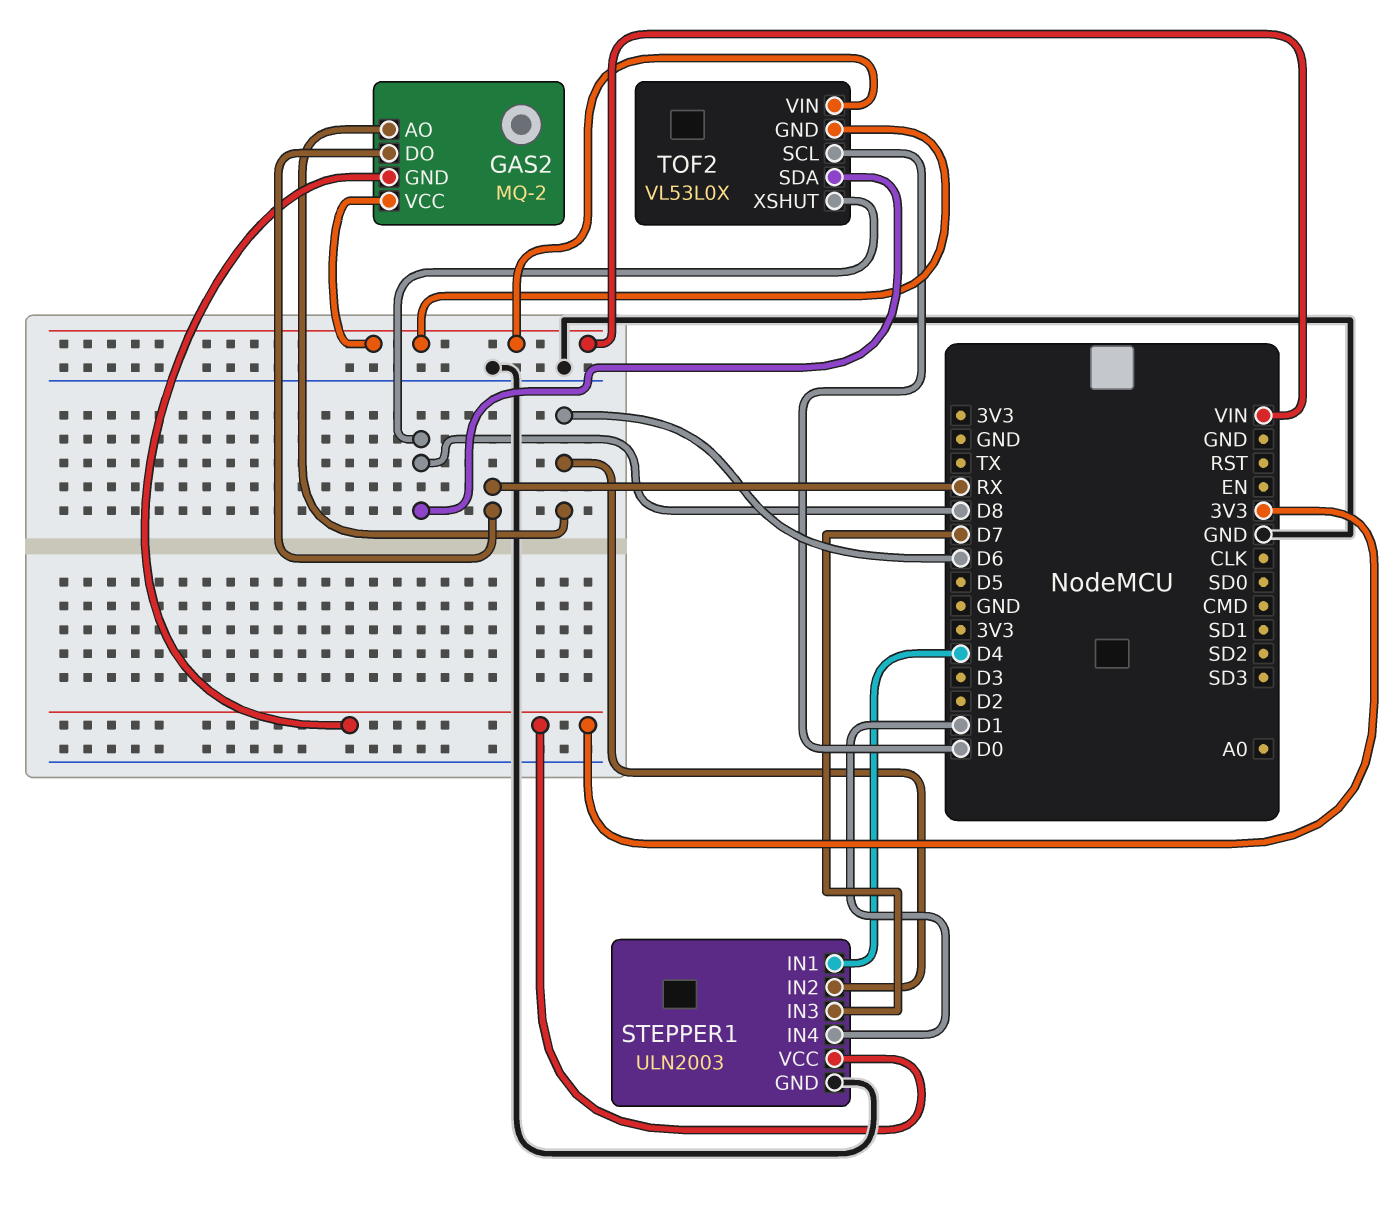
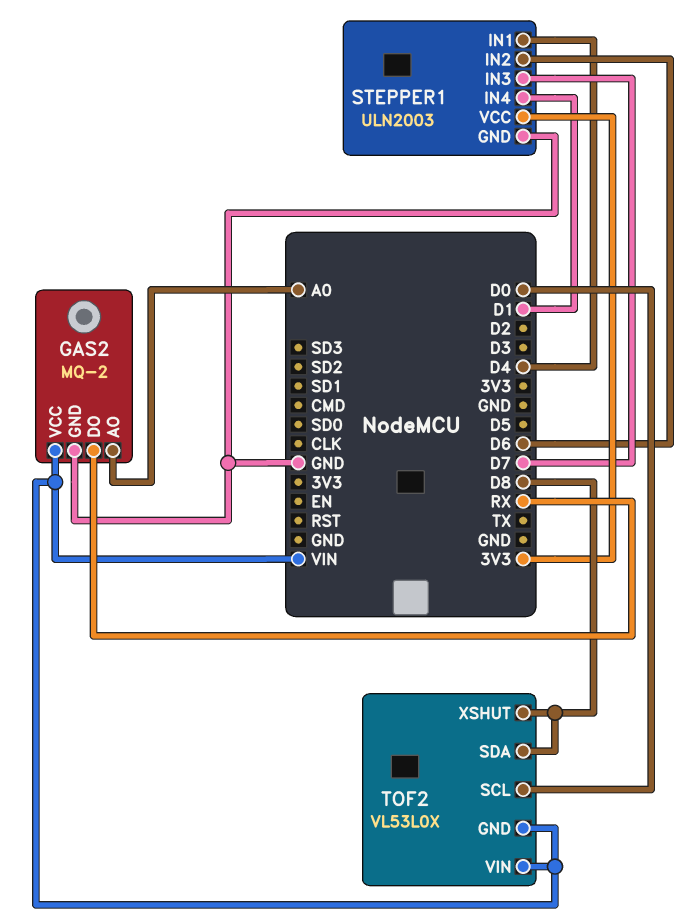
GAS2 pin AO: D6 -> A0
GAS2 pin GND: 3V3 -> GND

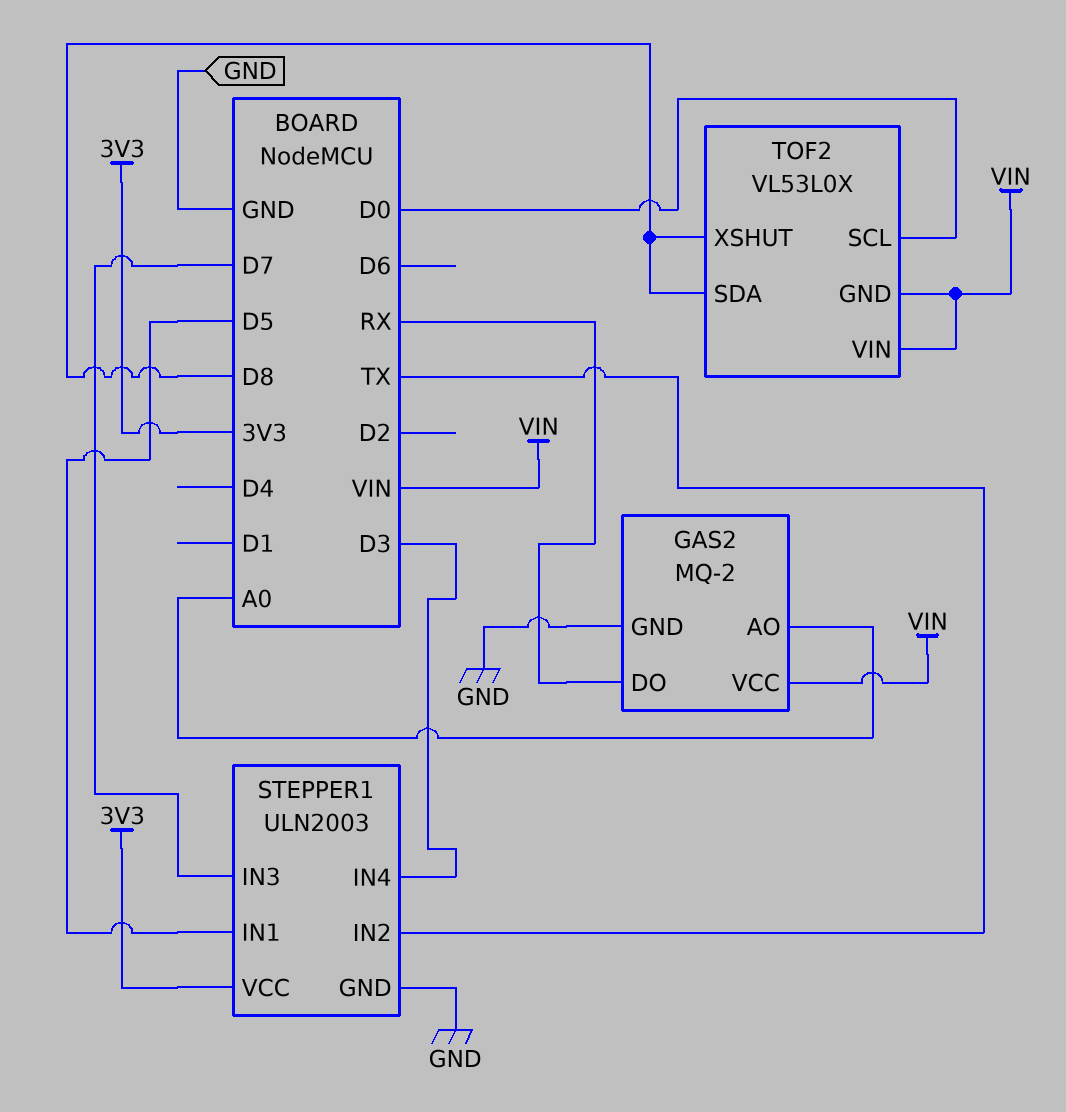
STEPPER1 pin IN1: D4 -> D5
STEPPER1 pin IN2: D6 -> TX
STEPPER1 pin IN4: D1 -> D3

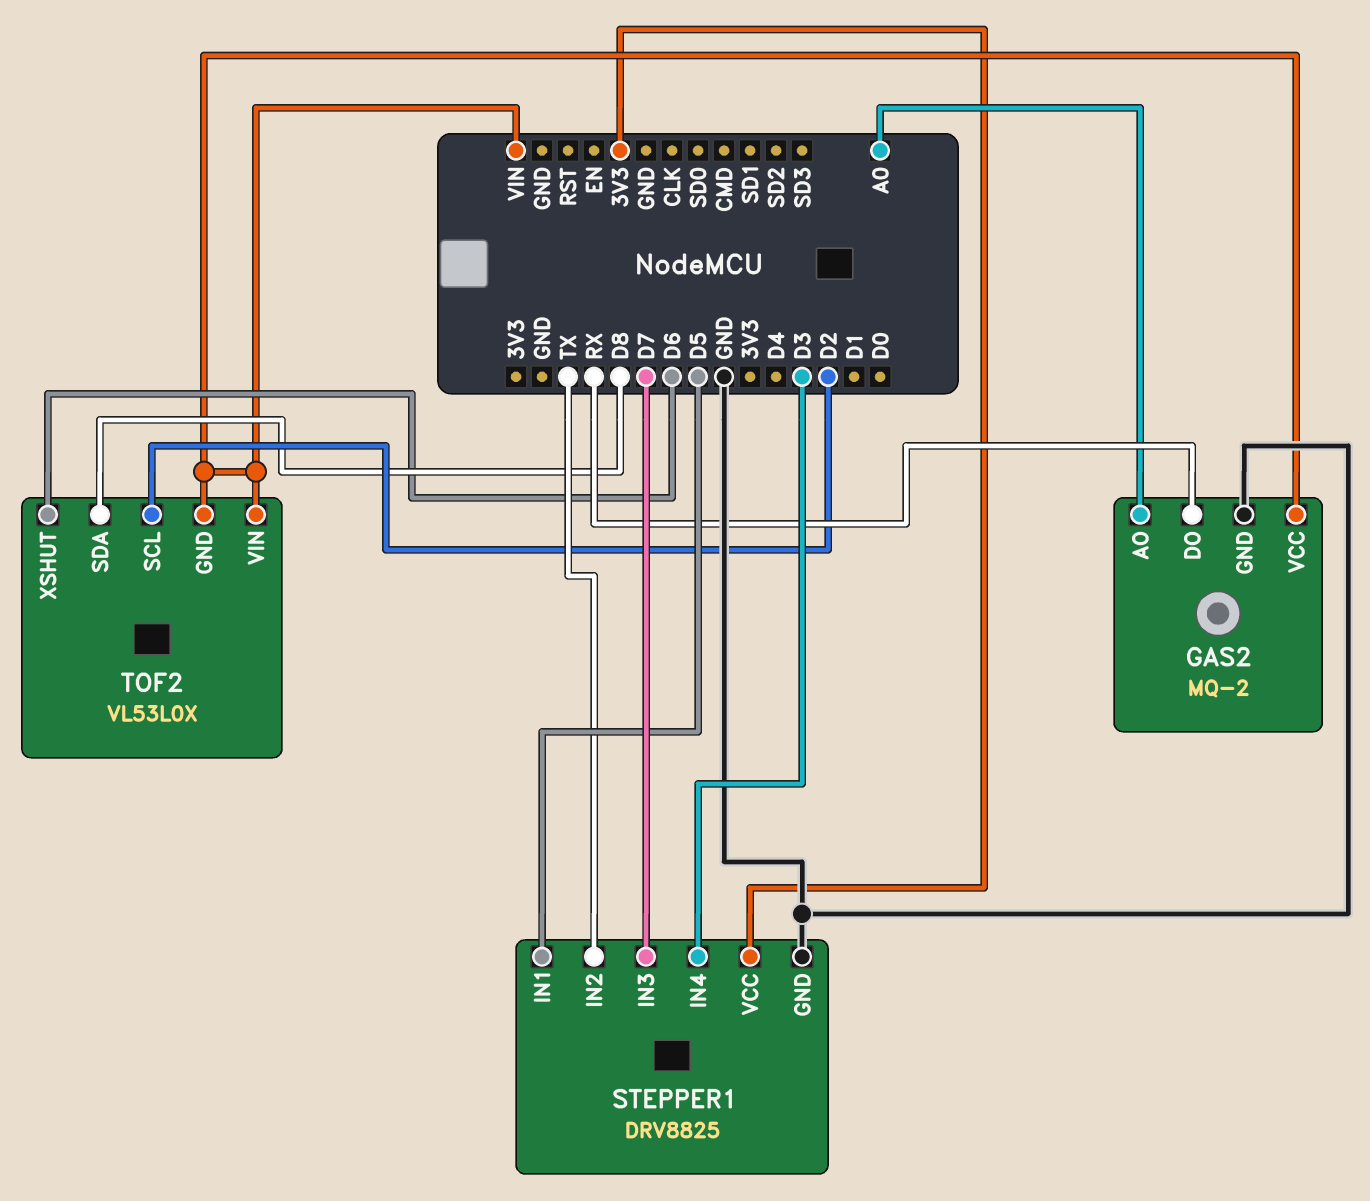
STEPPER1: ULN2003 -> DRV8825
TOF2 pin SCL: D0 -> D2
TOF2 pin XSHUT: D8 -> D6

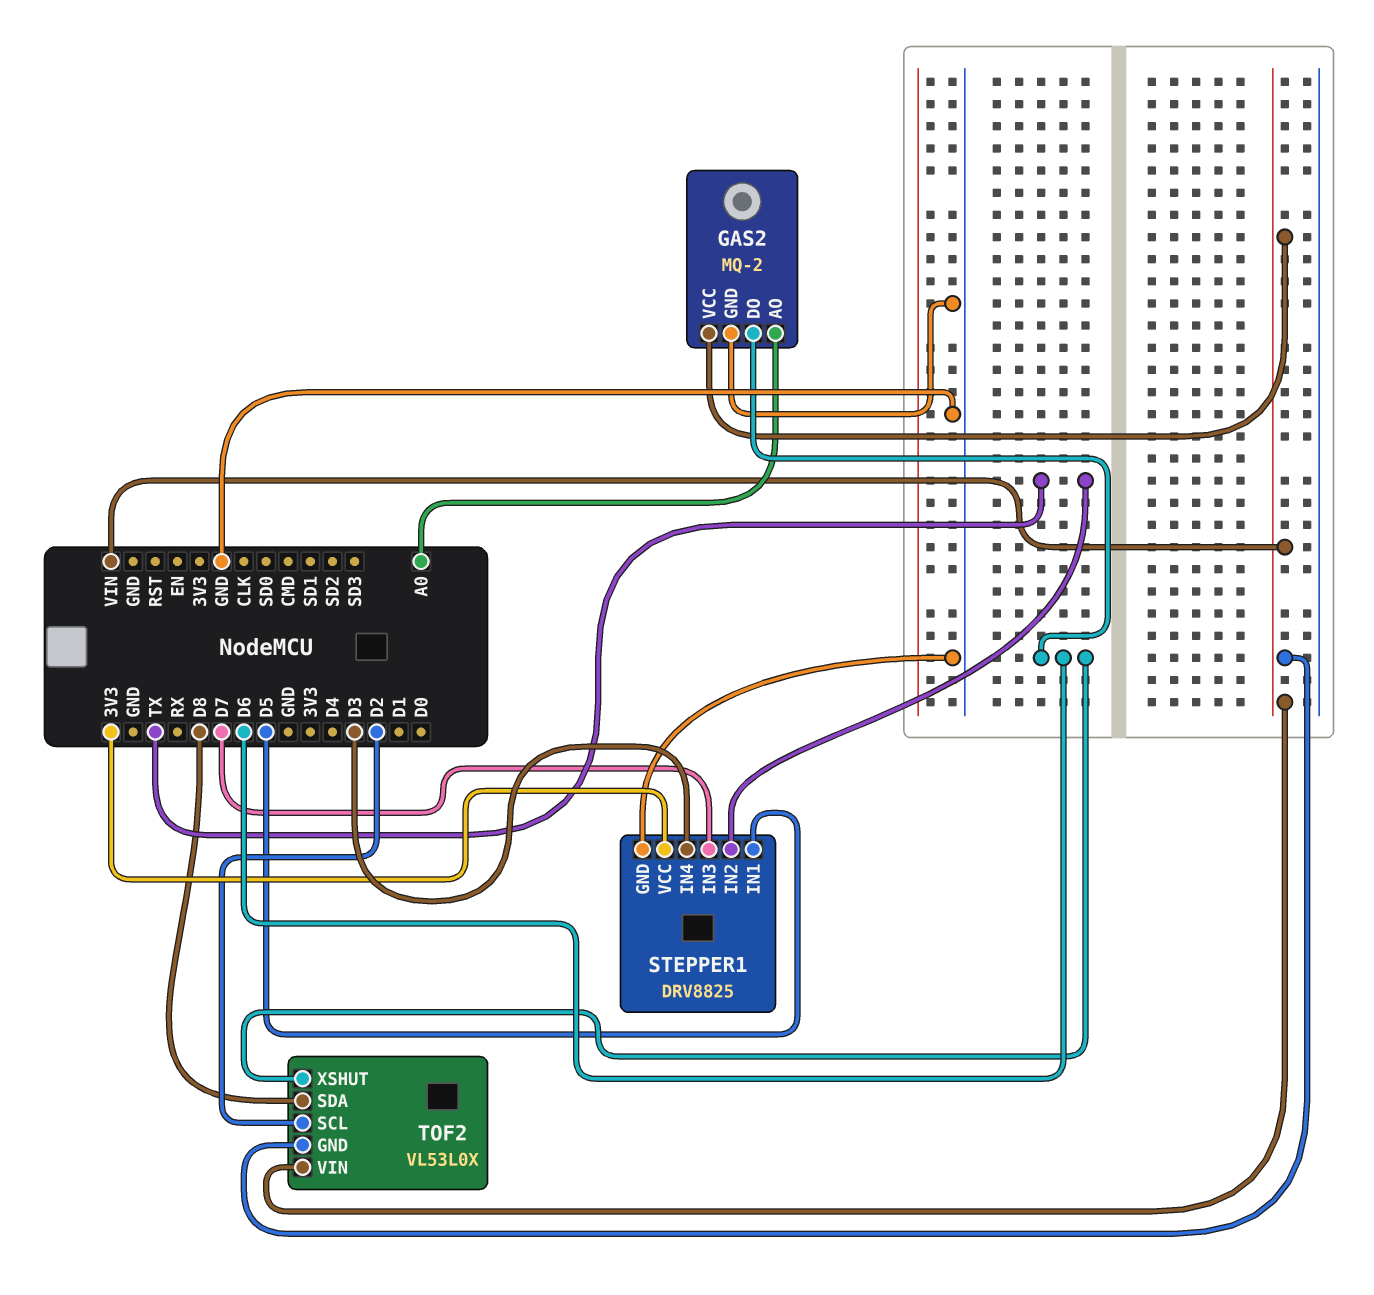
GAS2 pin DO: RX -> D6

